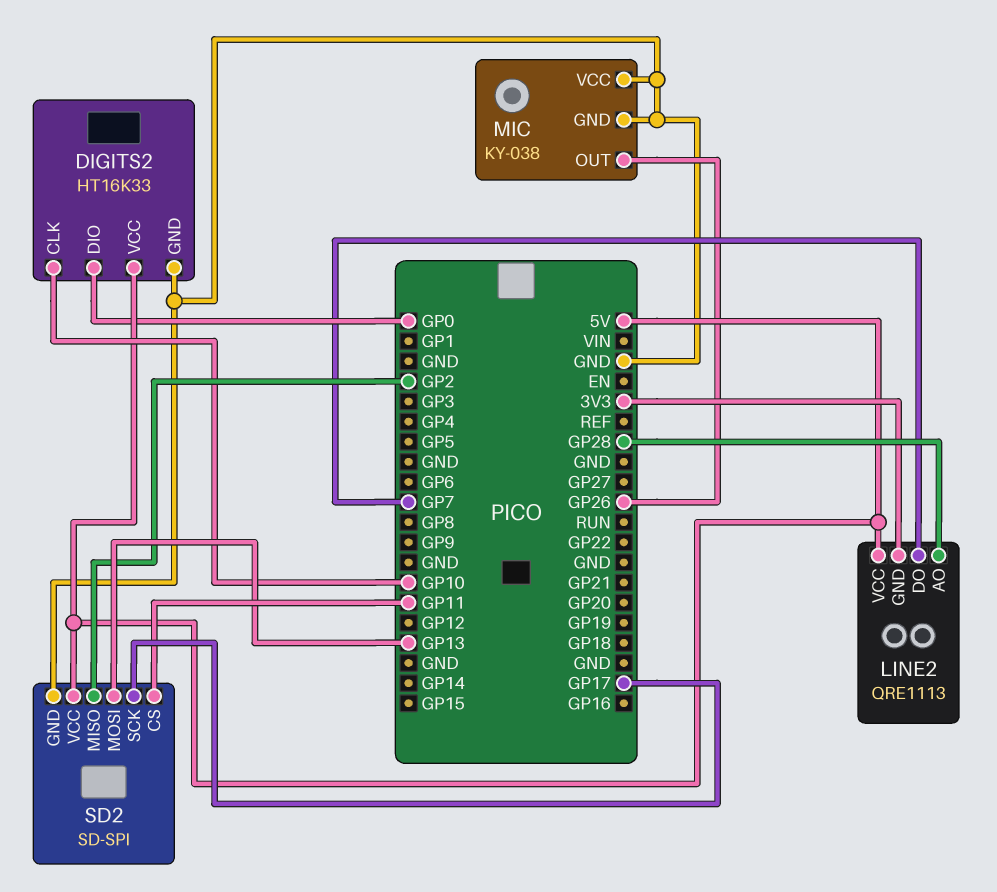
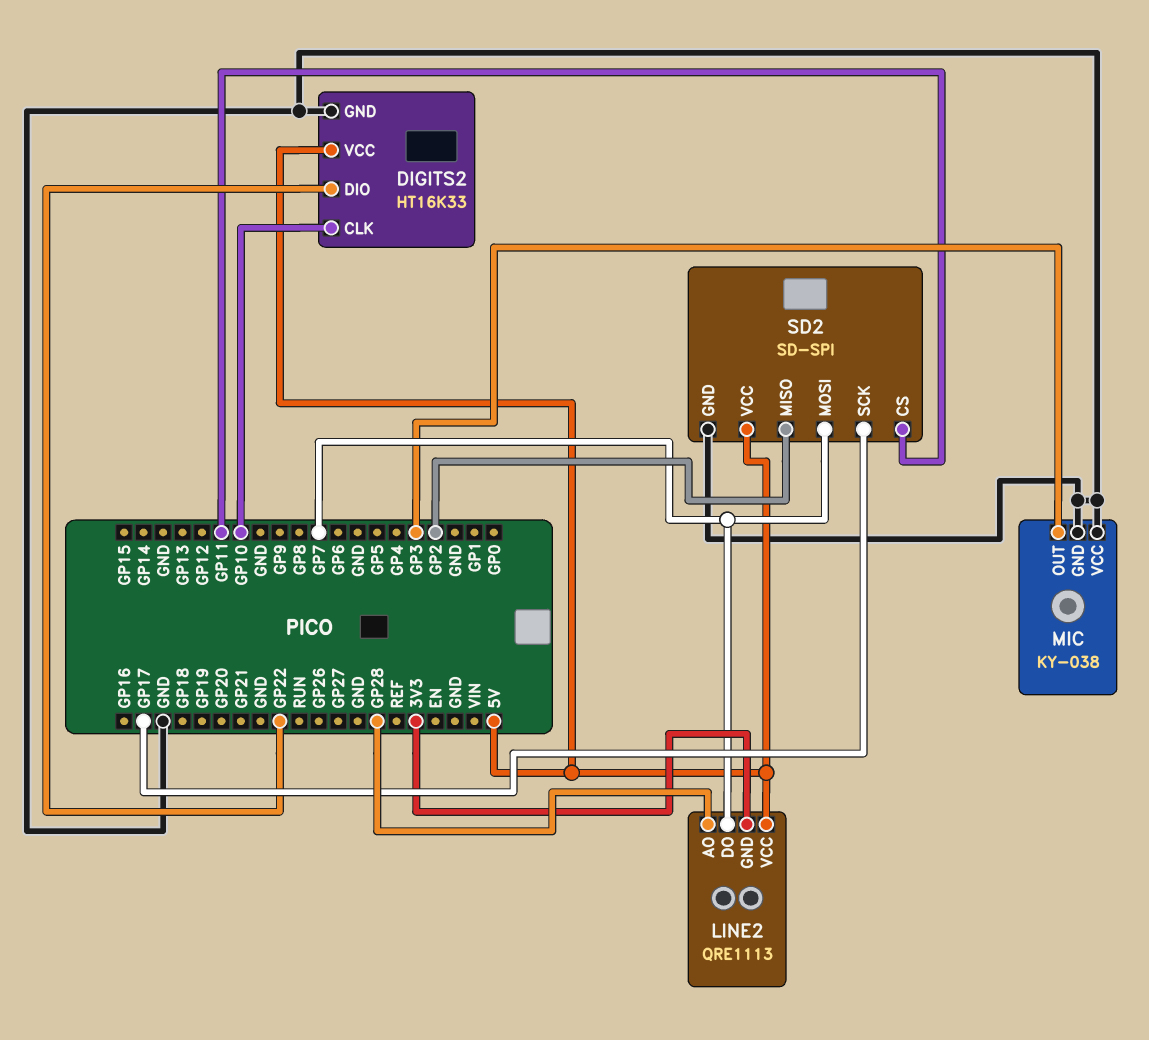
DIGITS2 pin DIO: GP0 -> GP22
MIC pin OUT: GP26 -> GP3
SD2 pin MOSI: GP13 -> GP7

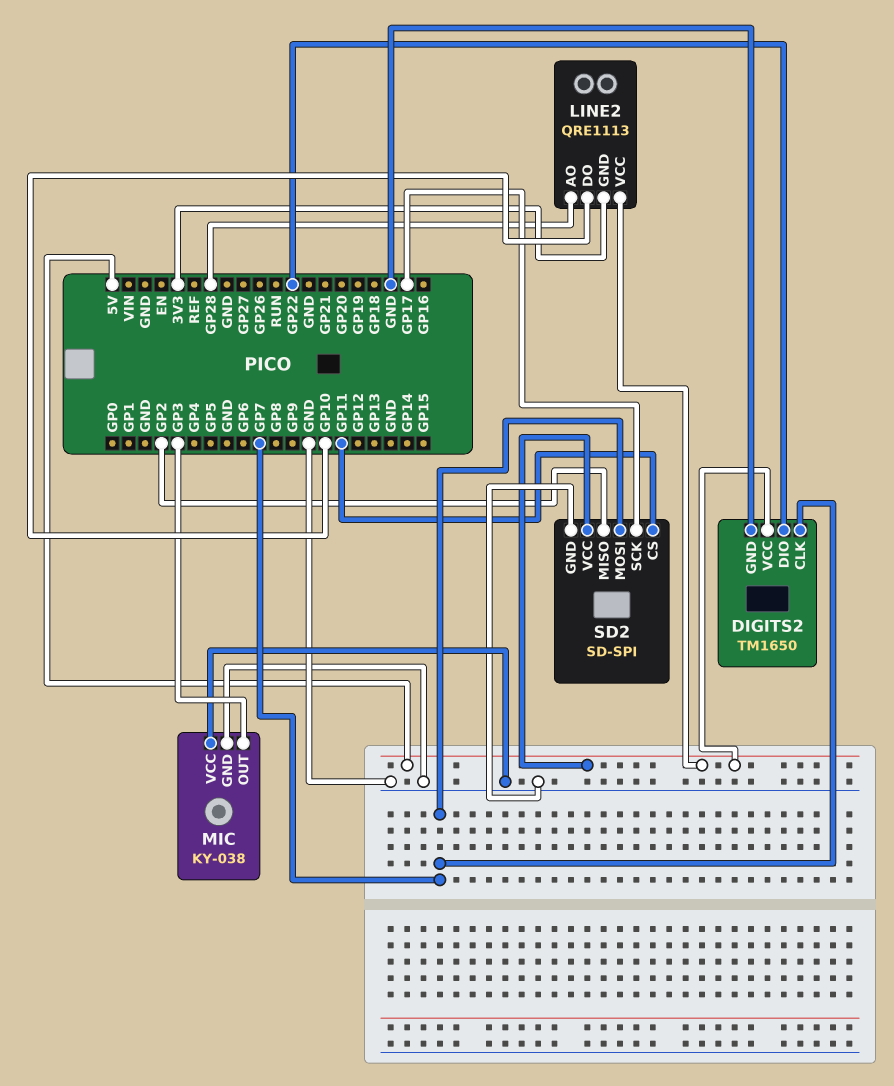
DIGITS2: HT16K33 -> TM1650
DIGITS2 pin CLK: GP10 -> GP7
LINE2 pin DO: GP7 -> GP10

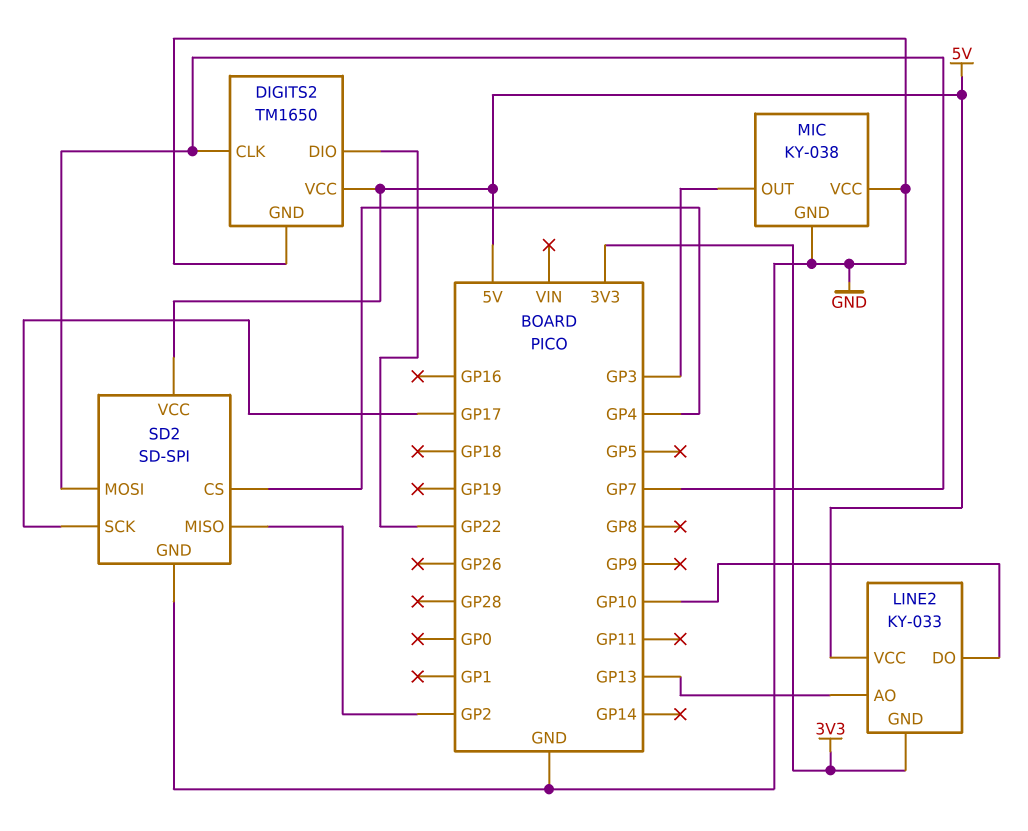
LINE2: QRE1113 -> KY-033
LINE2 pin AO: GP28 -> GP13
SD2 pin CS: GP11 -> GP4

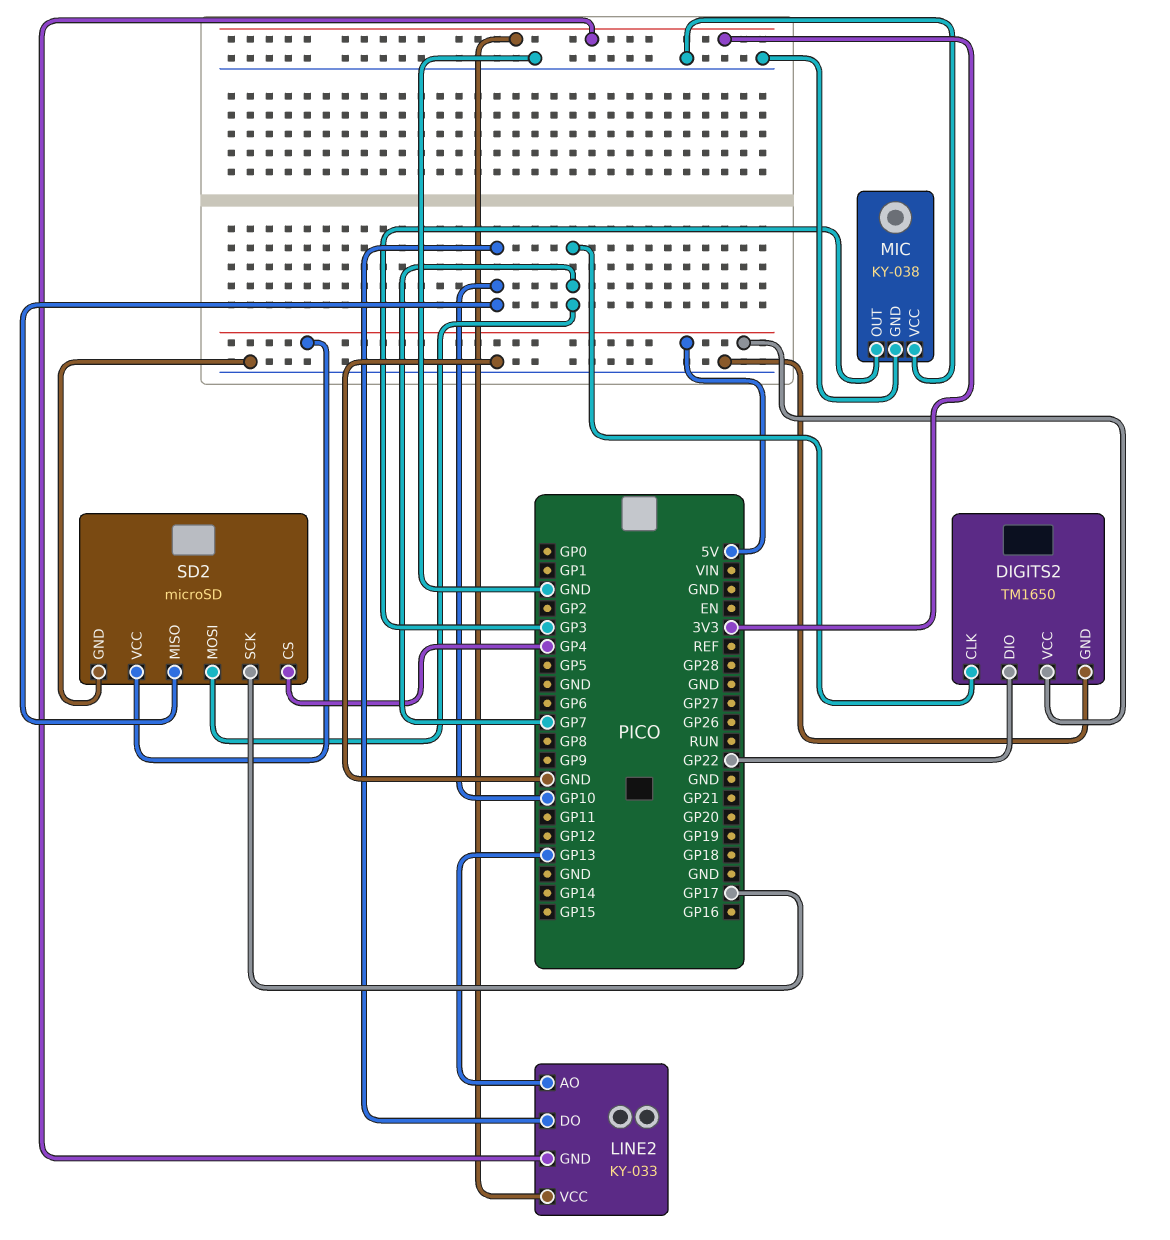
LINE2 pin VCC: 5V -> 3V3
SD2: SD-SPI -> microSD
SD2 pin MISO: GP2 -> GP10

